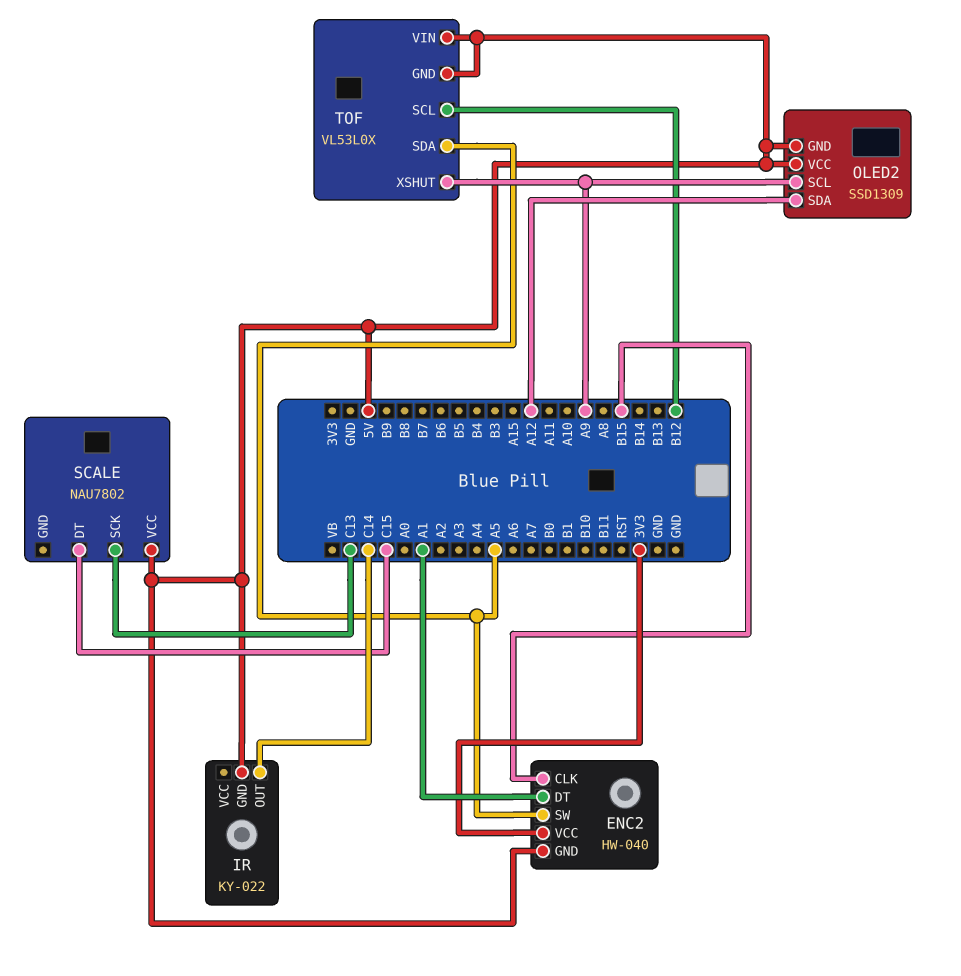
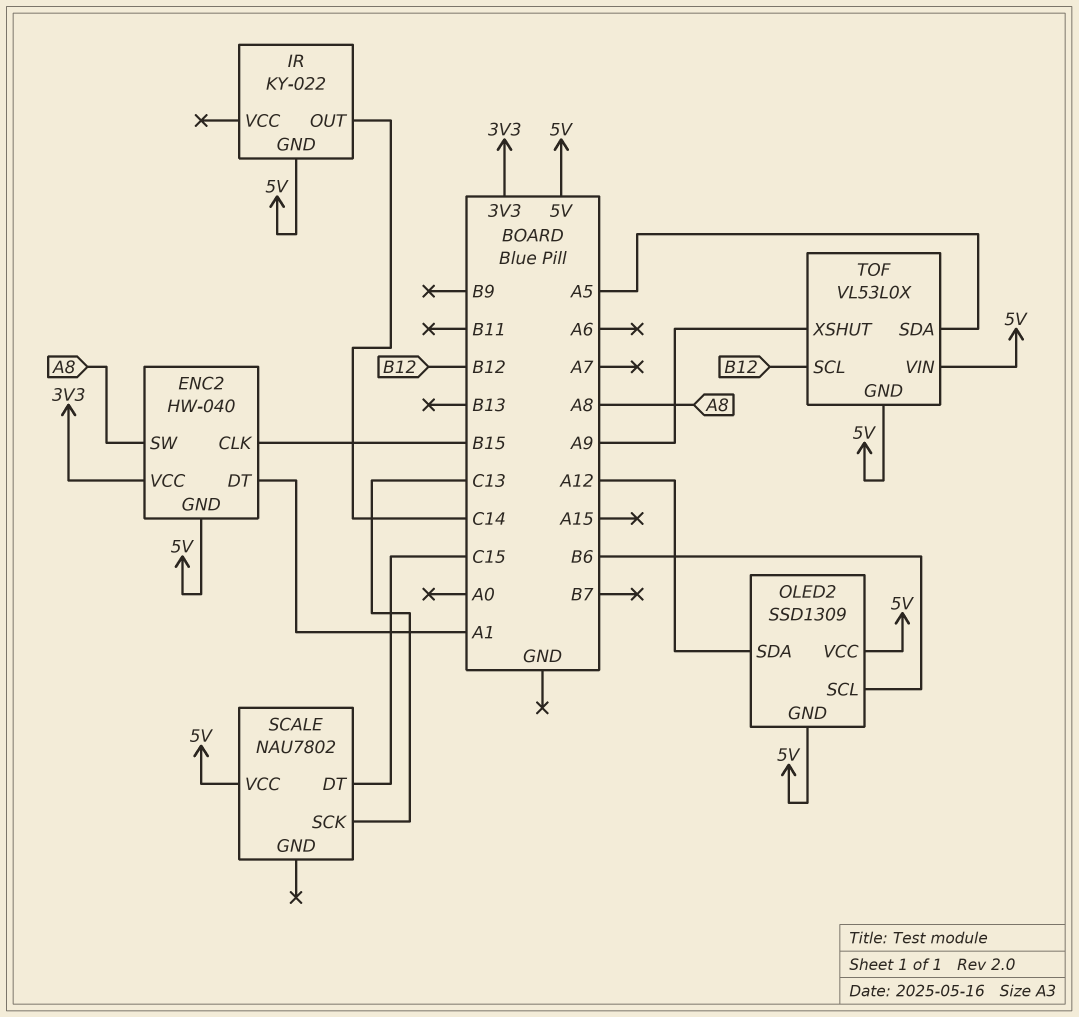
ENC2 pin SW: A5 -> A8
OLED2 pin SCL: A9 -> B6

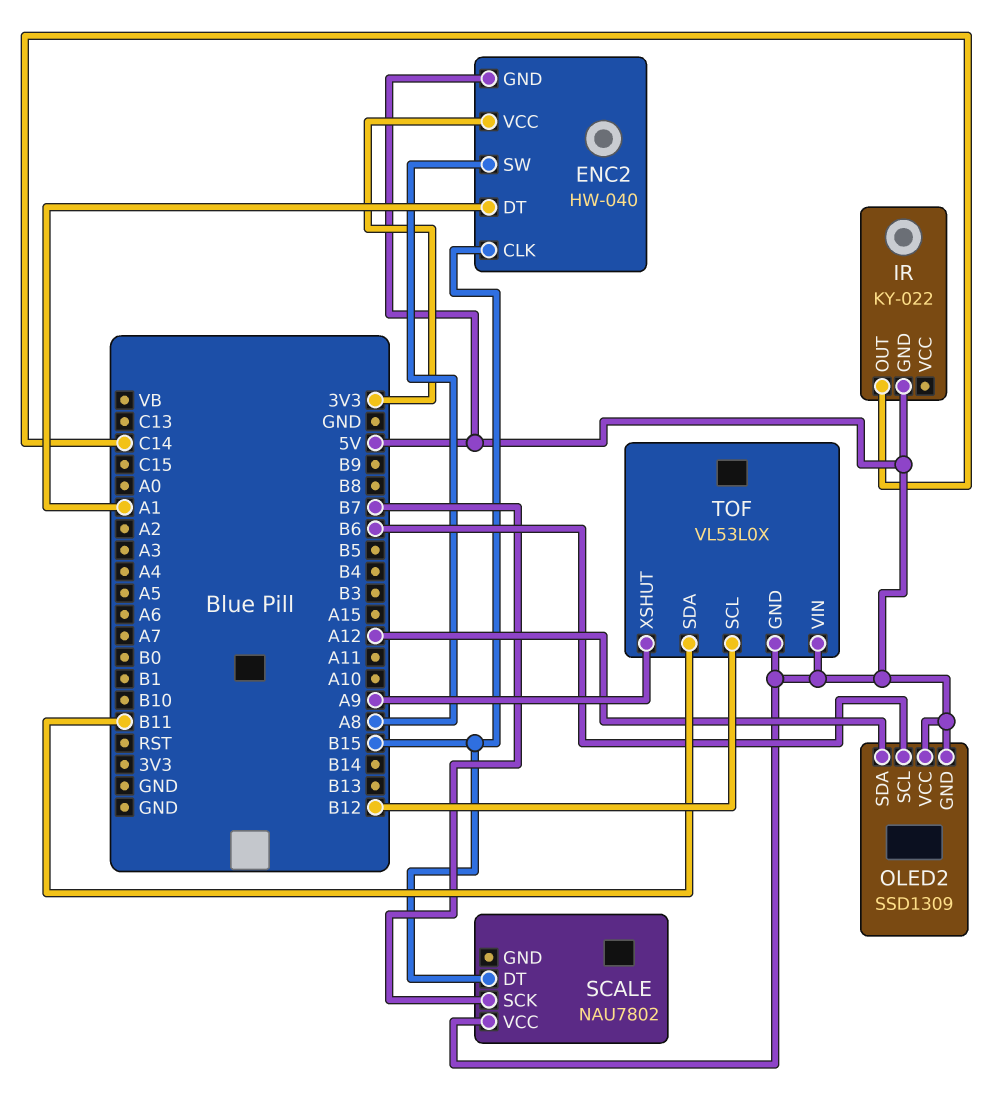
SCALE pin DT: C15 -> B15
SCALE pin SCK: C13 -> B7
TOF pin SDA: A5 -> B11

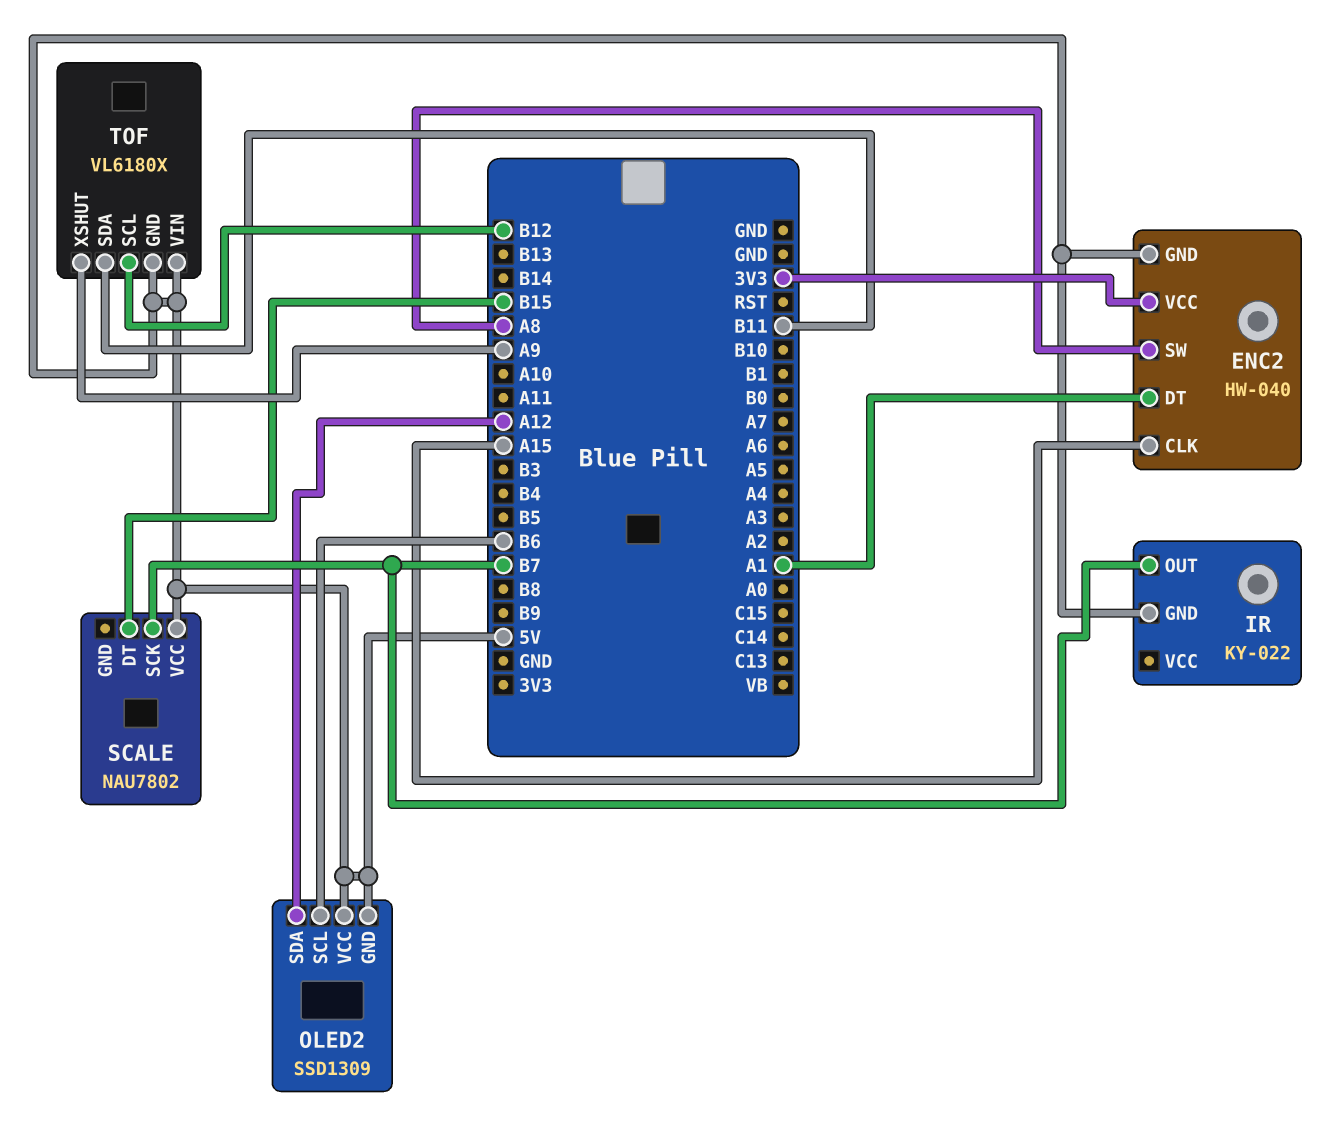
ENC2 pin CLK: B15 -> A15
IR pin OUT: C14 -> B7
TOF: VL53L0X -> VL6180X

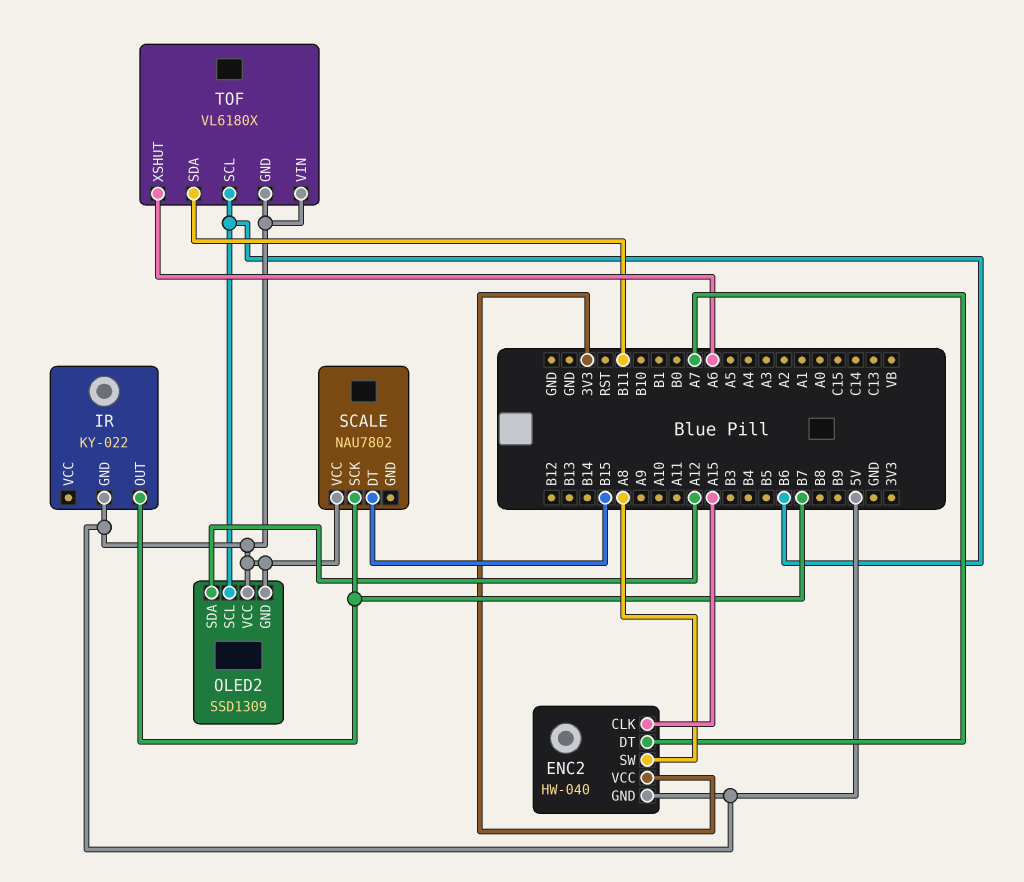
ENC2 pin DT: A1 -> A7
TOF pin SCL: B12 -> B6
TOF pin XSHUT: A9 -> A6

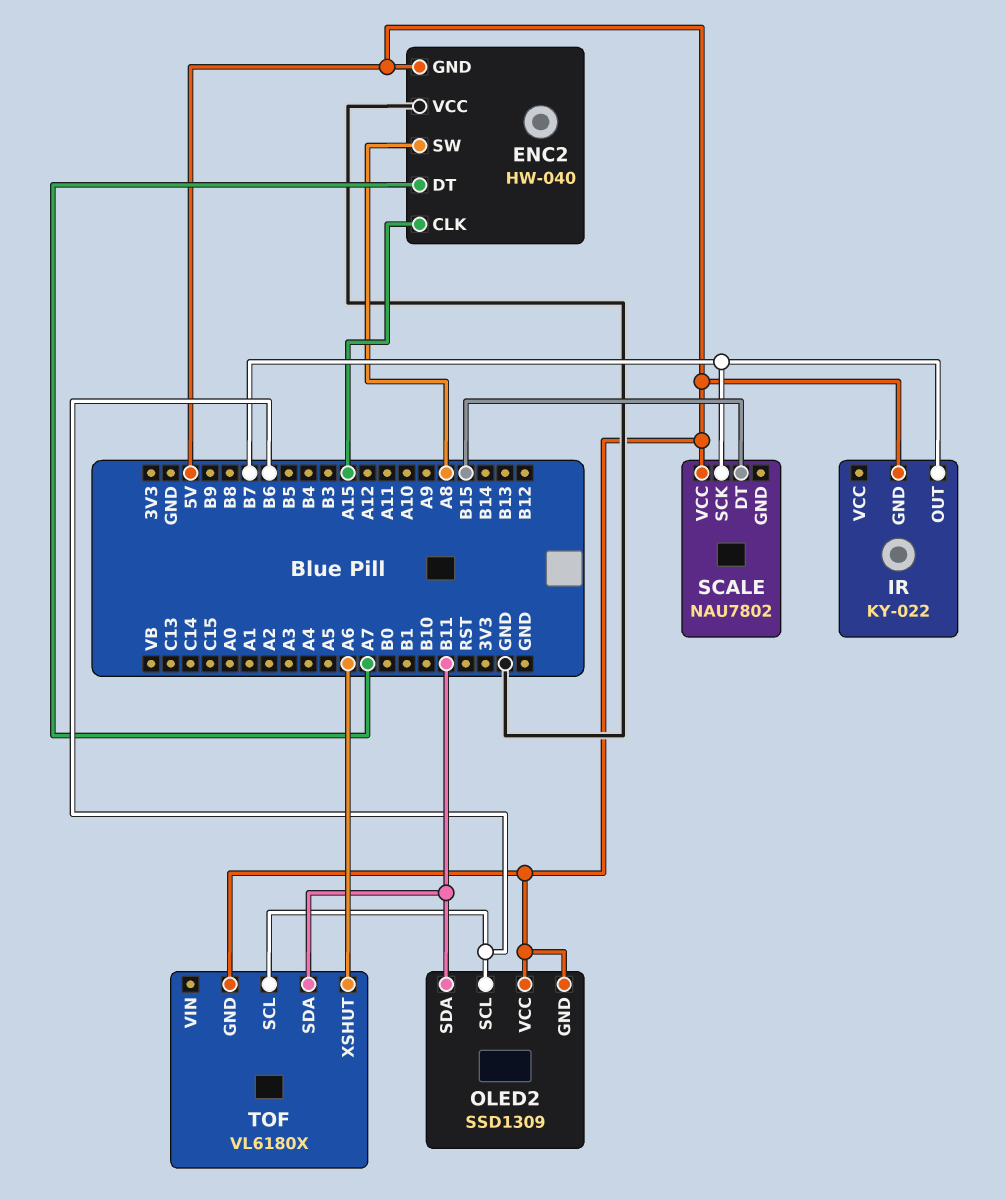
ENC2 pin VCC: 3V3 -> GND
OLED2 pin SDA: A12 -> B11
TOF pin VIN: 5V -> none

